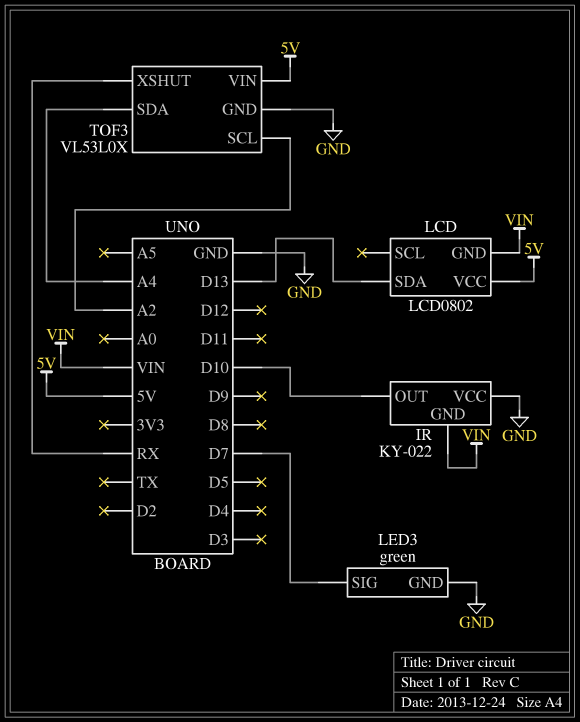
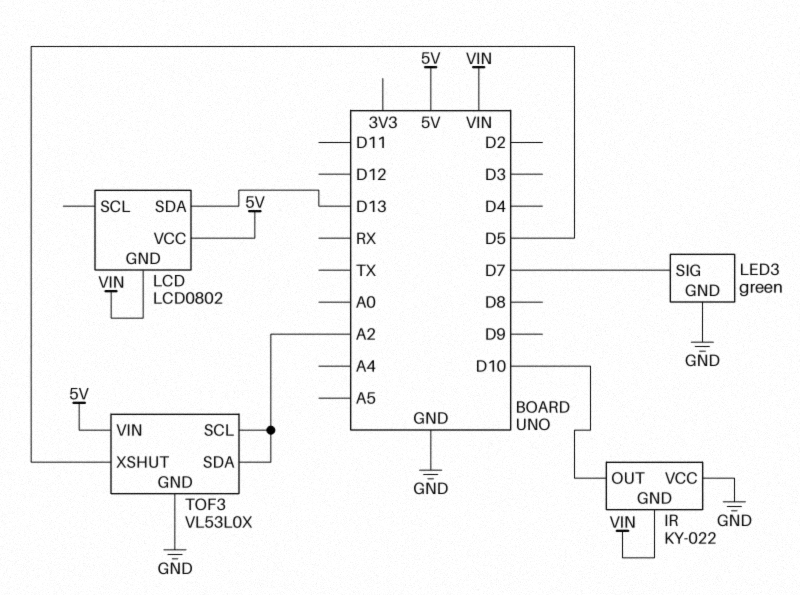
TOF3 pin SDA: A4 -> A2
TOF3 pin XSHUT: RX -> D5

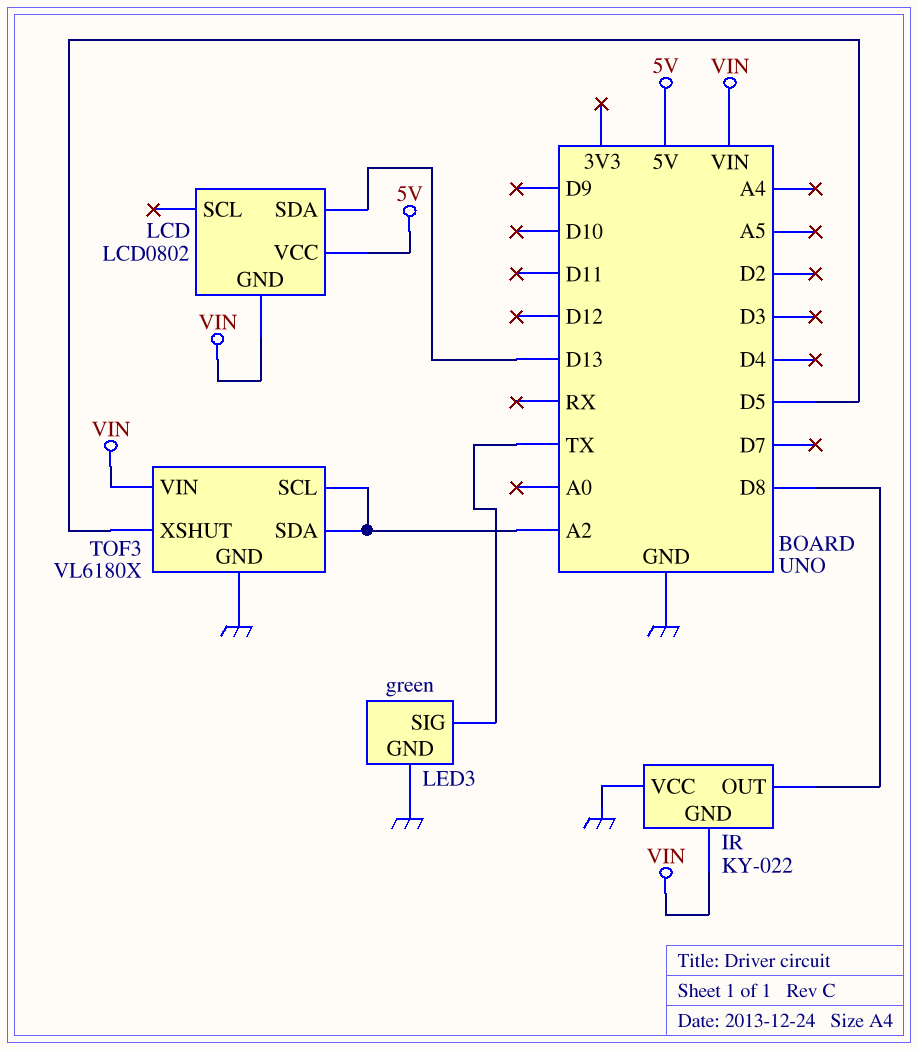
IR pin OUT: D10 -> D8
LED3 pin SIG: D7 -> TX
TOF3: VL53L0X -> VL6180X
TOF3 pin VIN: 5V -> VIN

